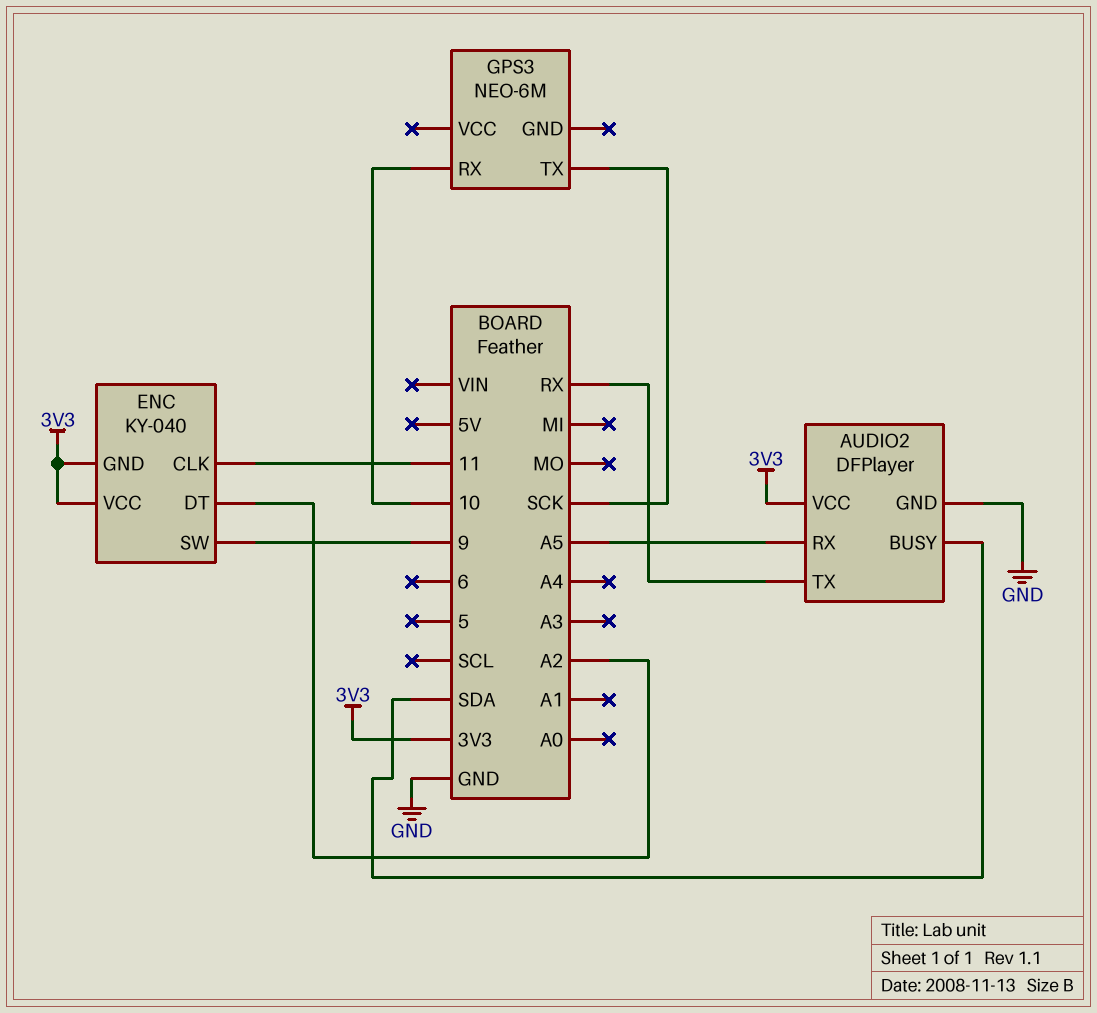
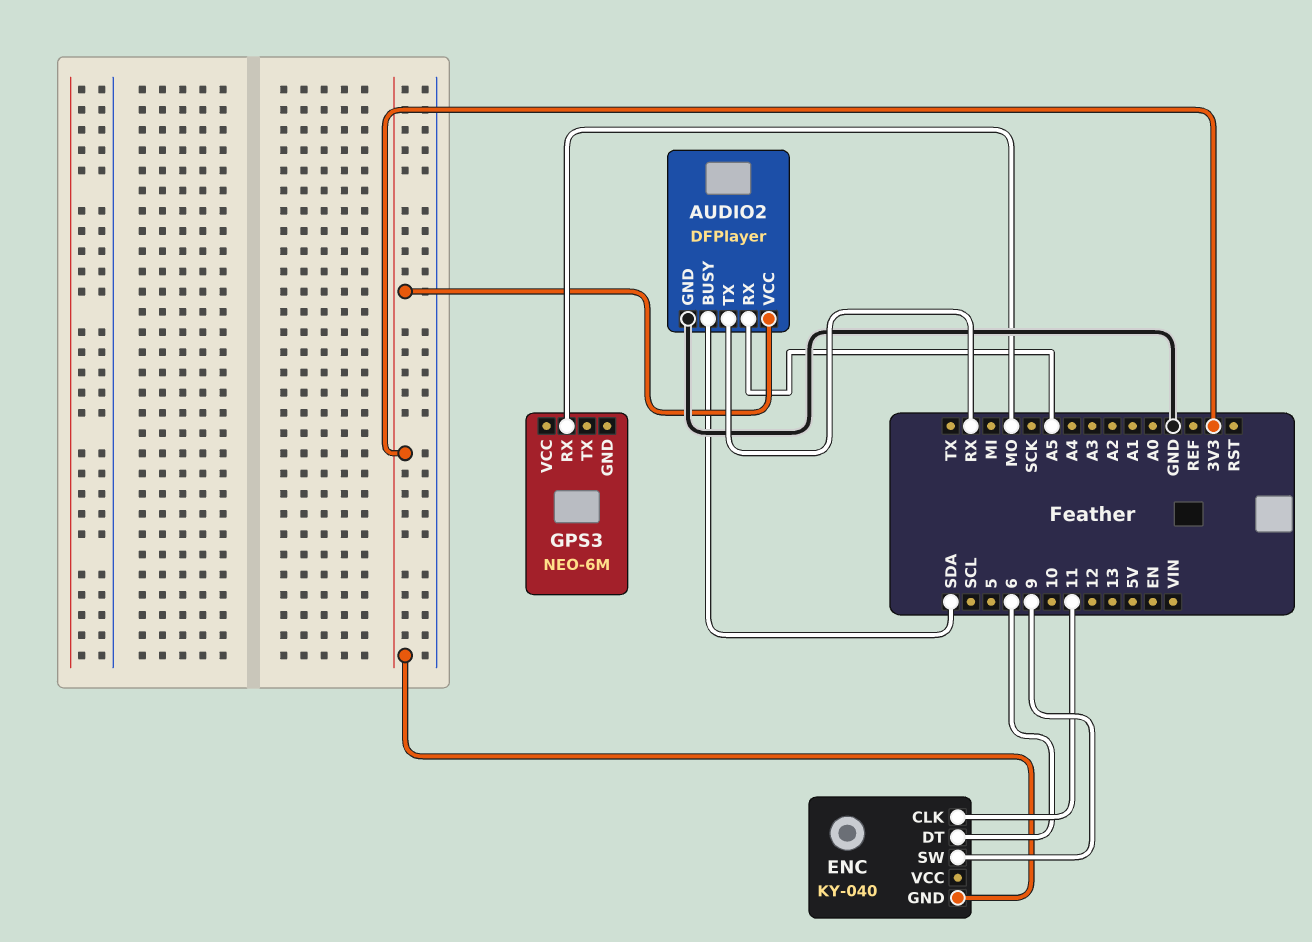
ENC pin DT: A2 -> 6
ENC pin VCC: 3V3 -> none
GPS3 pin RX: 10 -> MO
GPS3 pin TX: SCK -> none

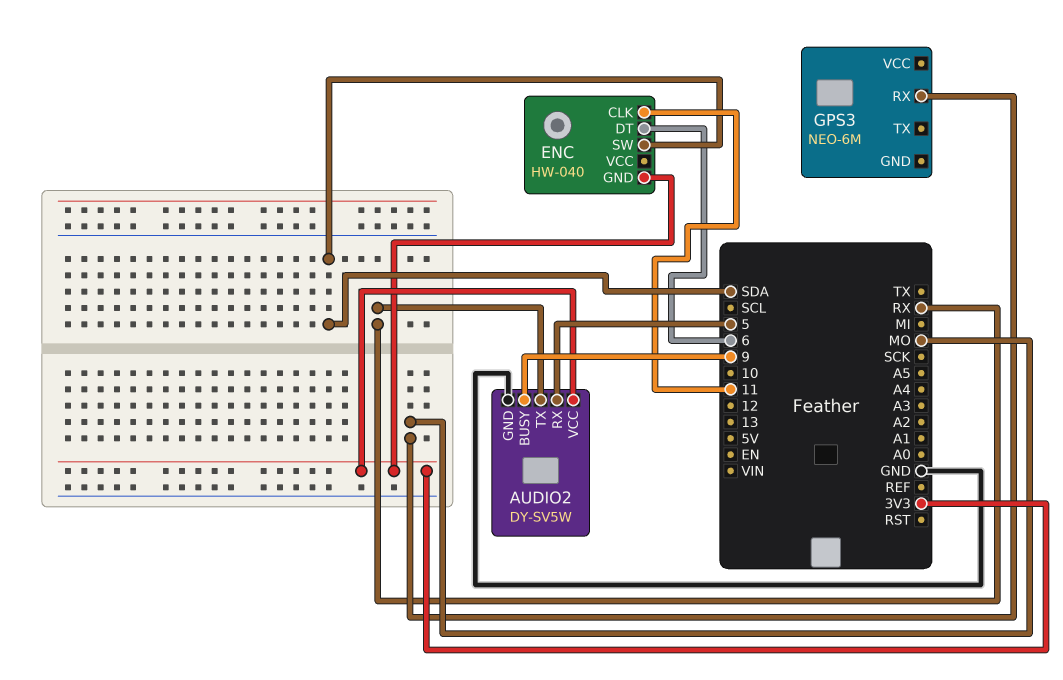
AUDIO2: DFPlayer -> DY-SV5W
AUDIO2 pin BUSY: SDA -> 9
AUDIO2 pin RX: A5 -> 5
ENC: KY-040 -> HW-040
ENC pin SW: 9 -> SDA

